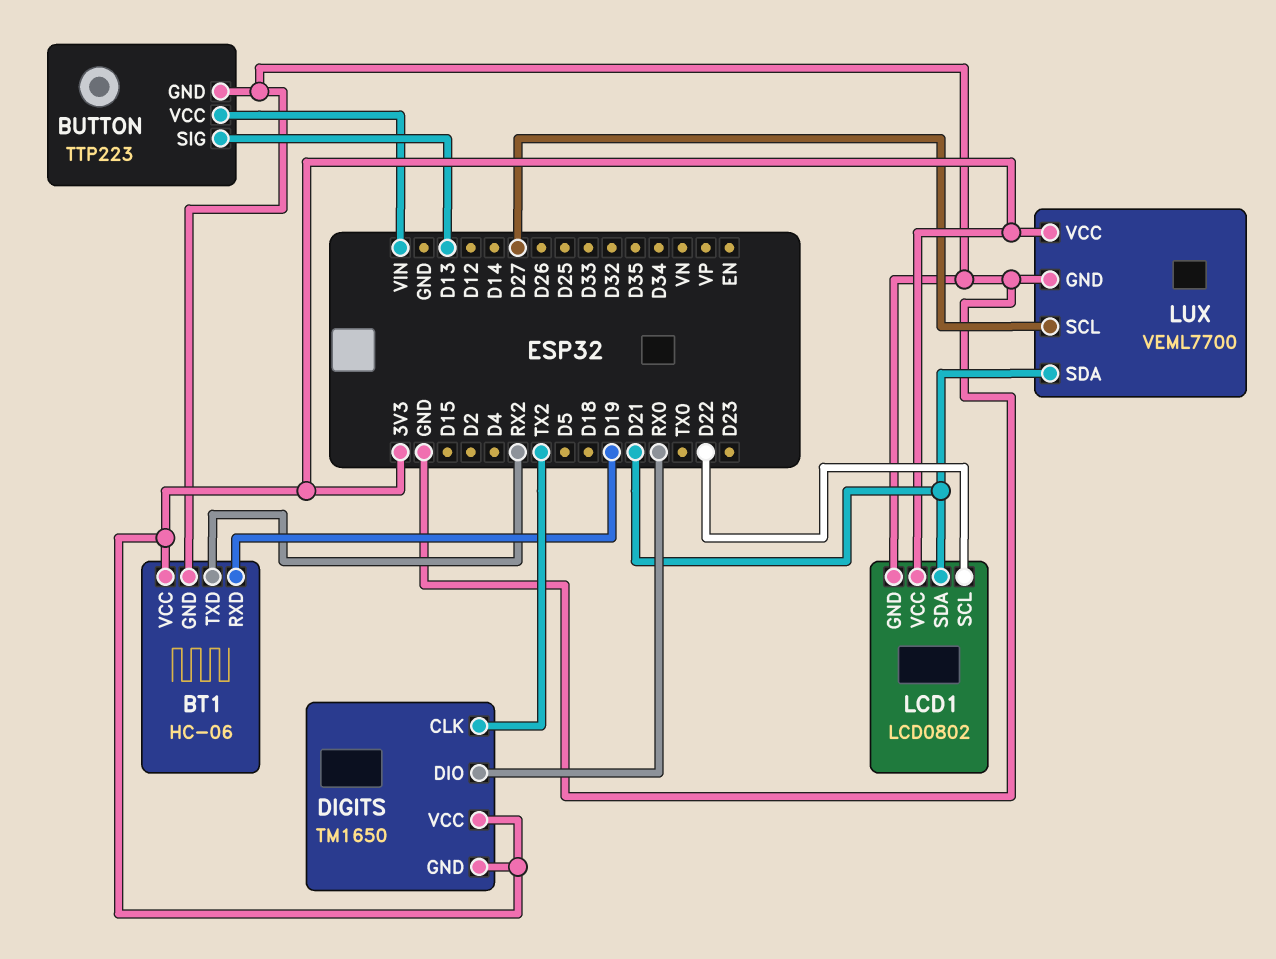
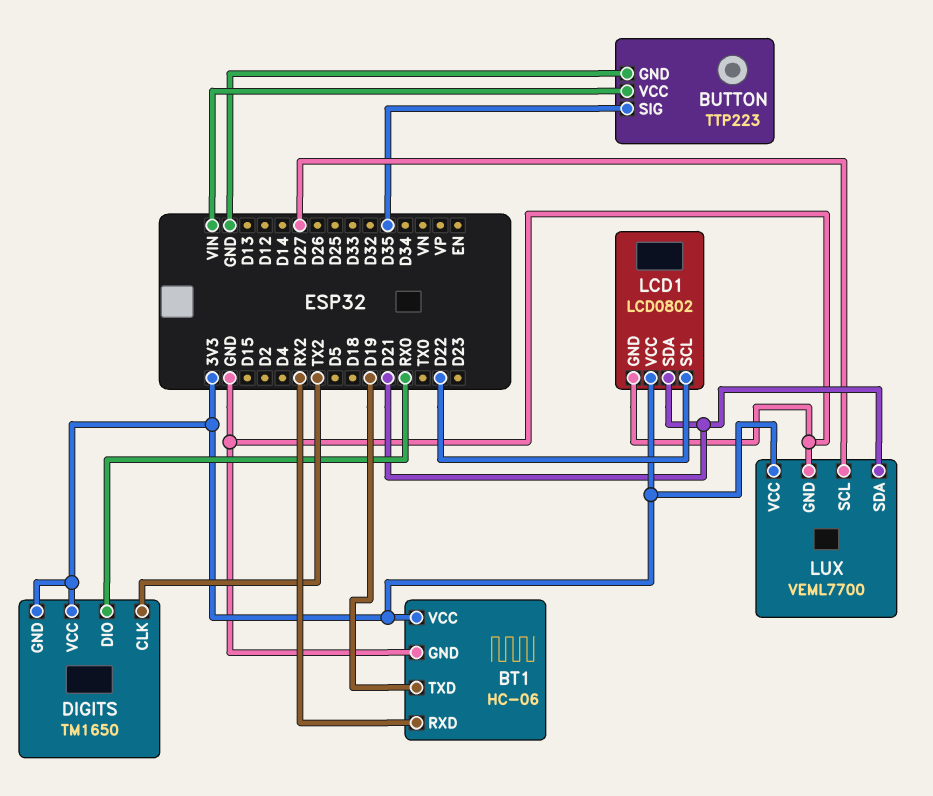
BT1 pin RXD: D19 -> RX2
BT1 pin TXD: RX2 -> D19
BUTTON pin SIG: D13 -> D35

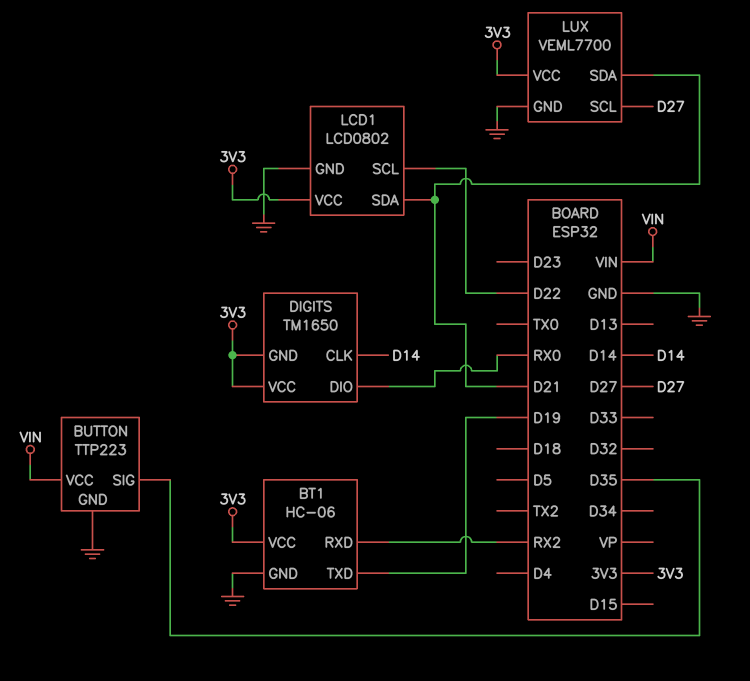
DIGITS pin CLK: TX2 -> D14

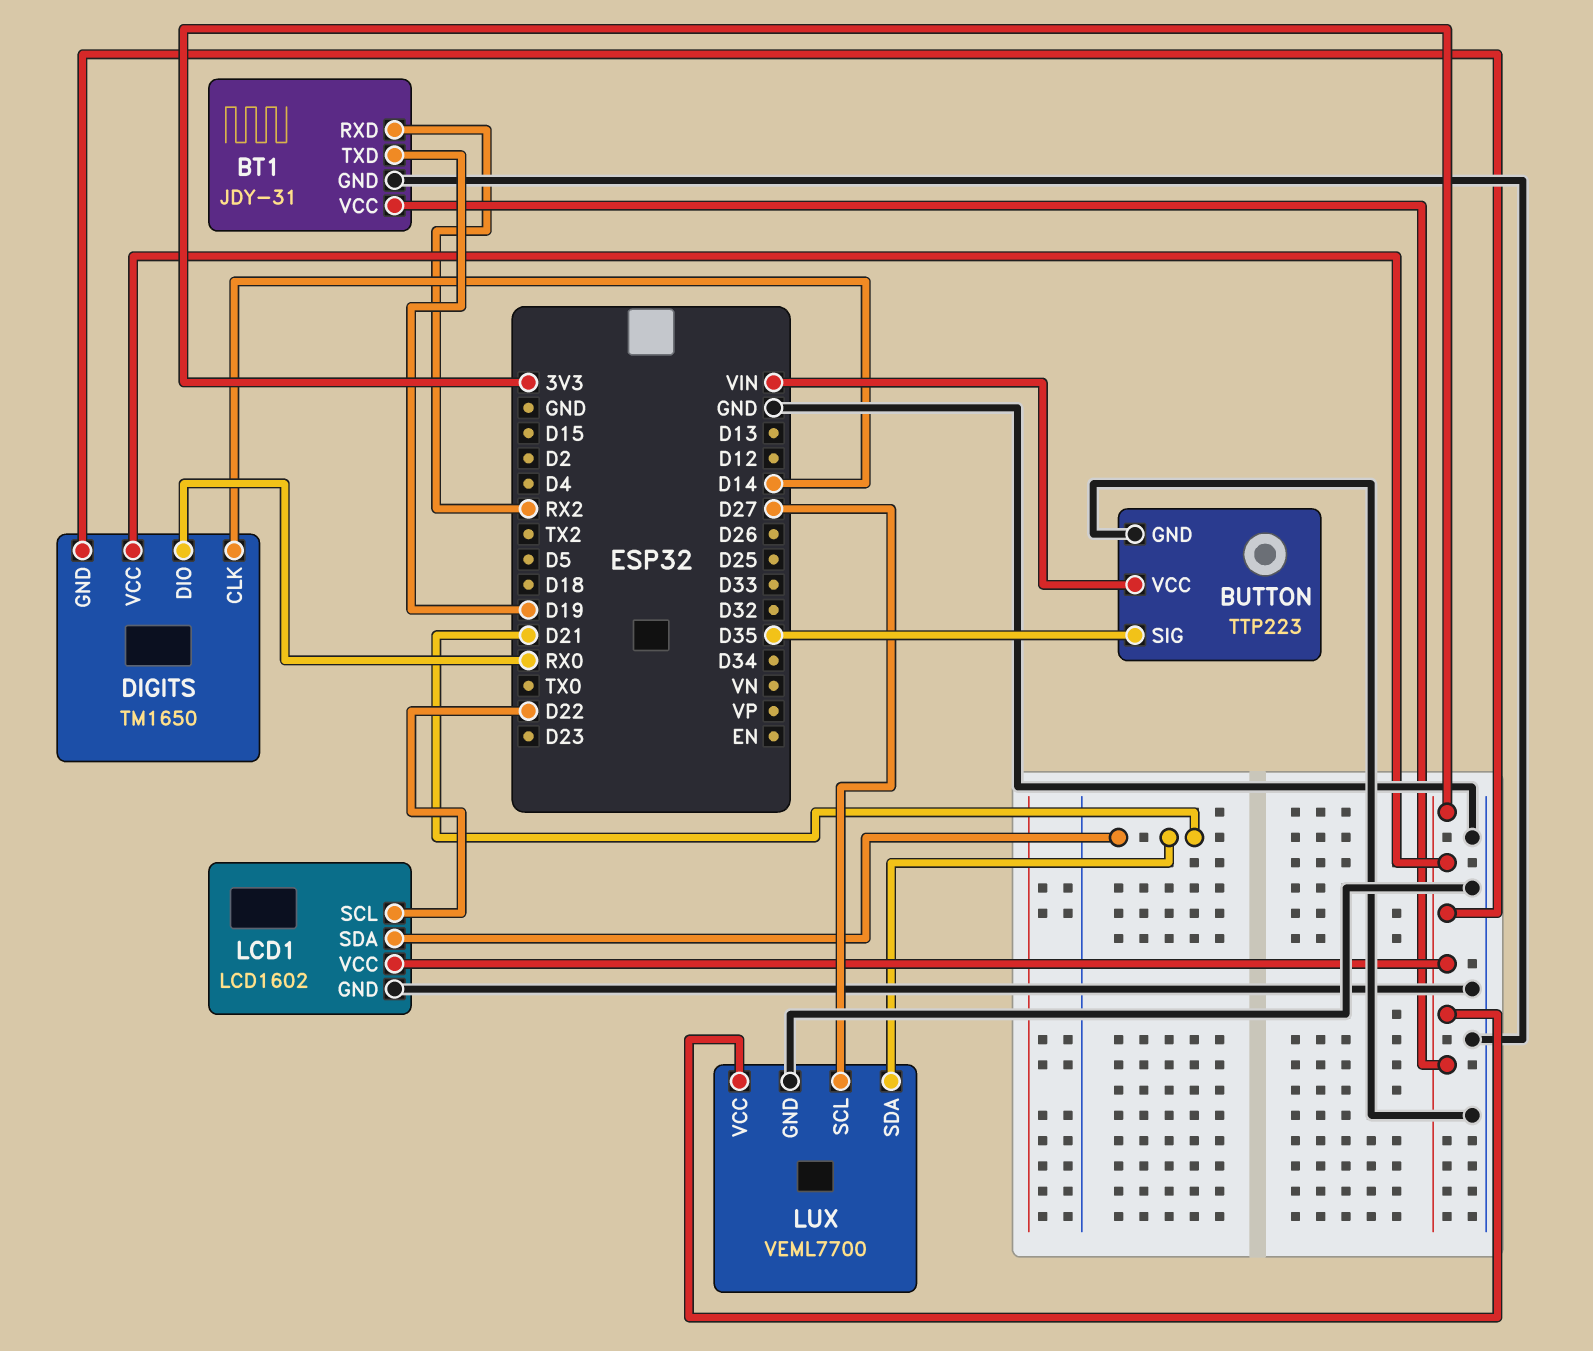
BT1: HC-06 -> JDY-31
LCD1: LCD0802 -> LCD1602

